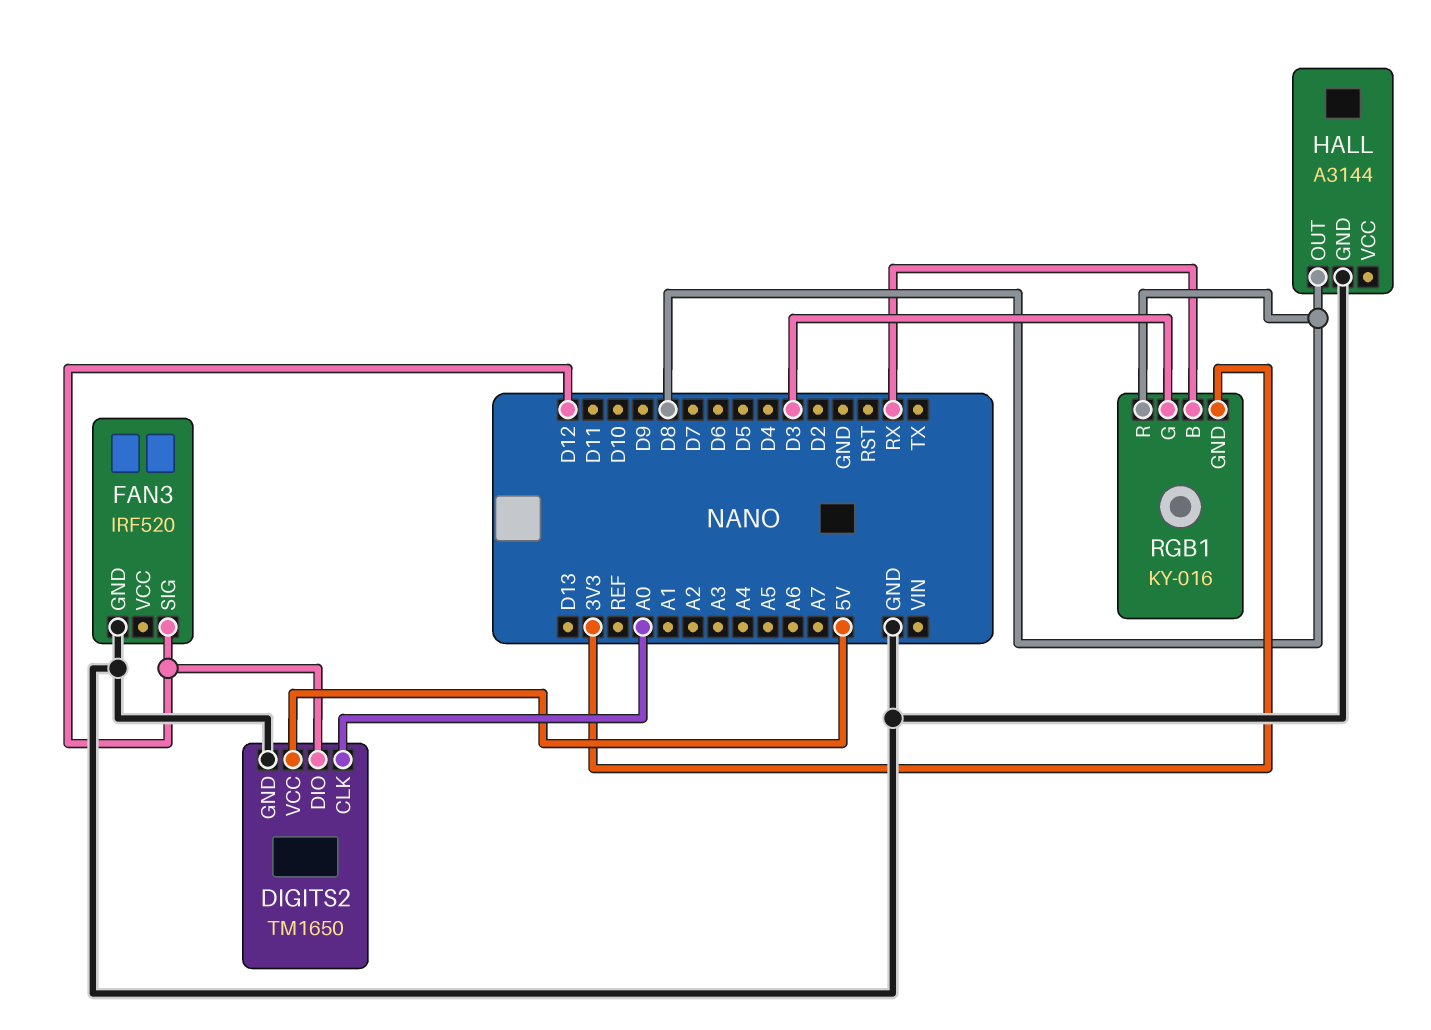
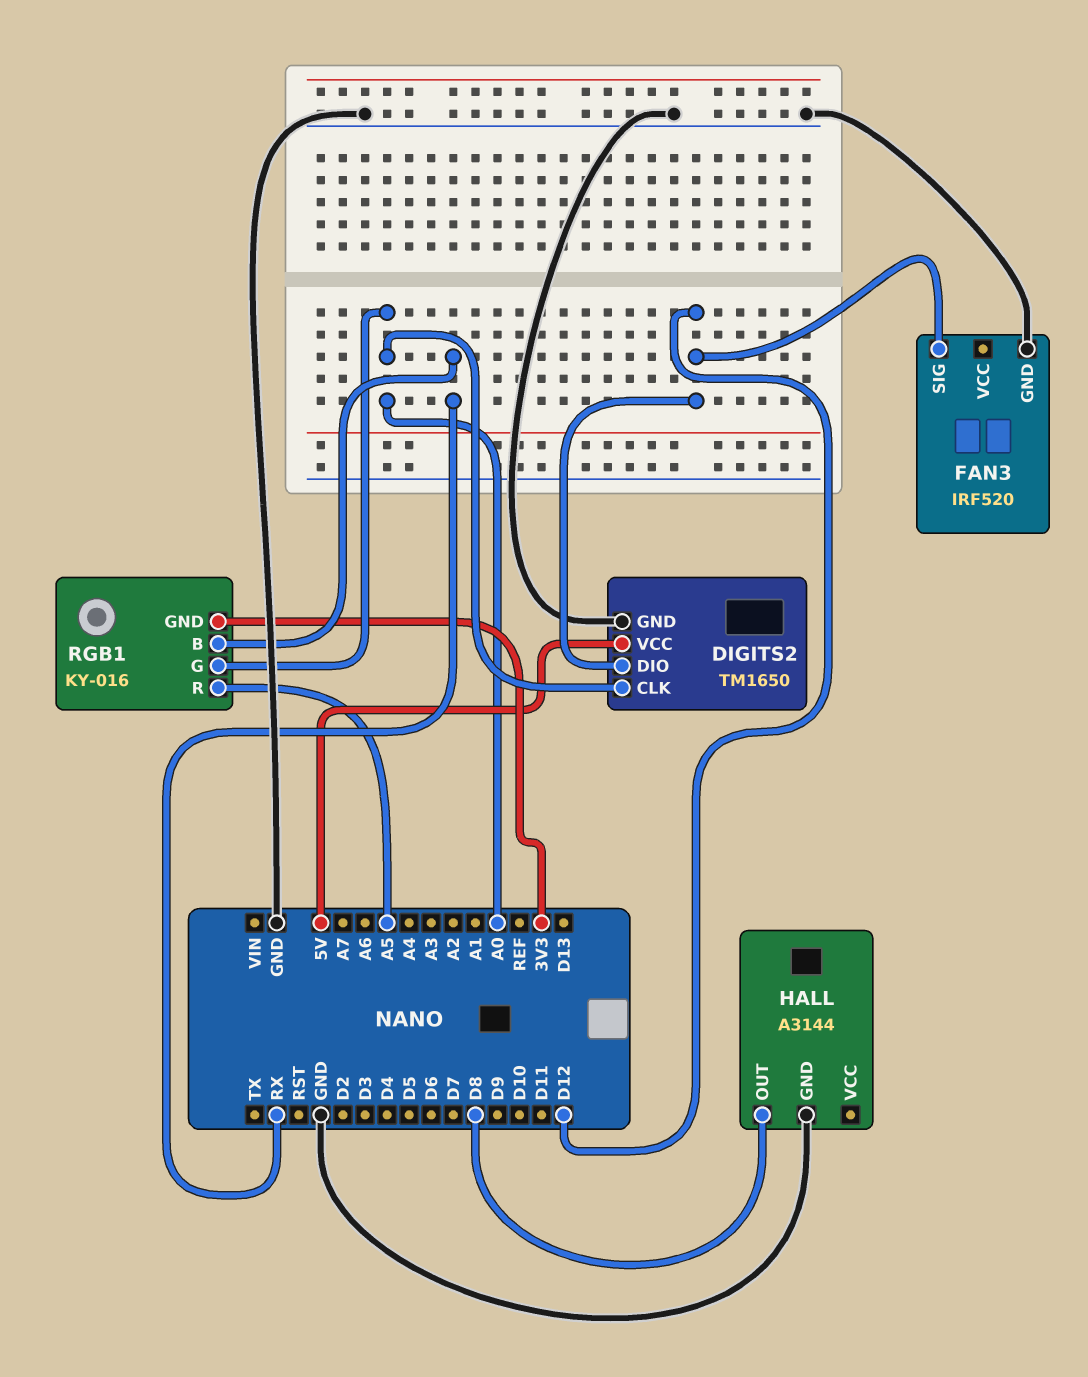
RGB1 pin G: D3 -> A0
RGB1 pin R: D8 -> A5

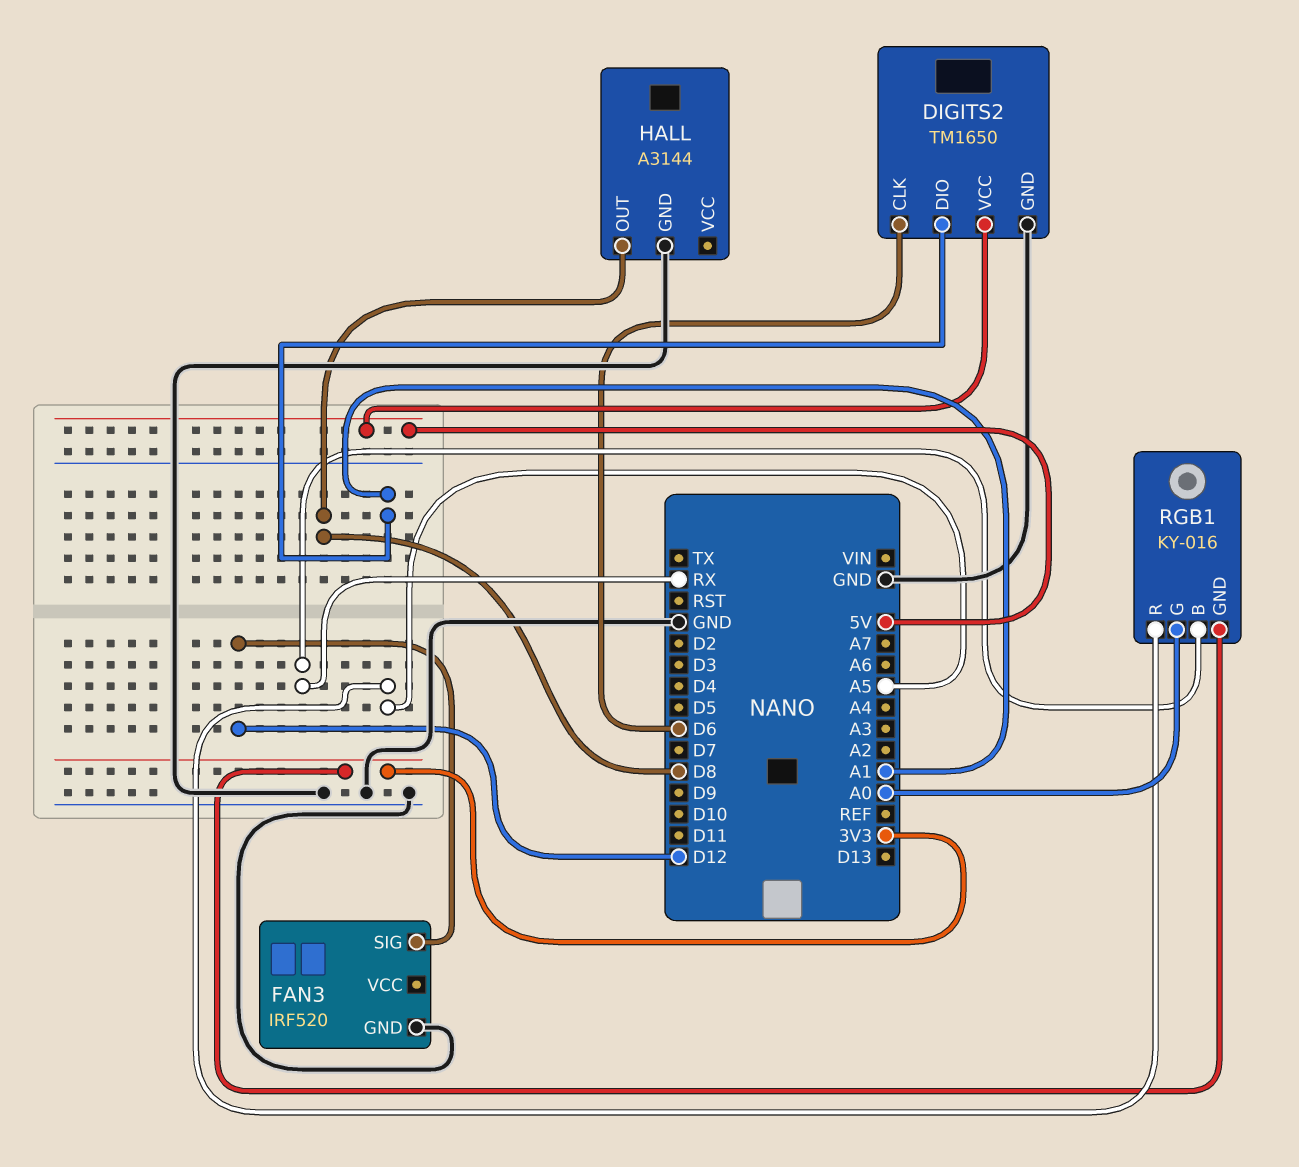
DIGITS2 pin CLK: A0 -> D6
DIGITS2 pin DIO: D12 -> A1

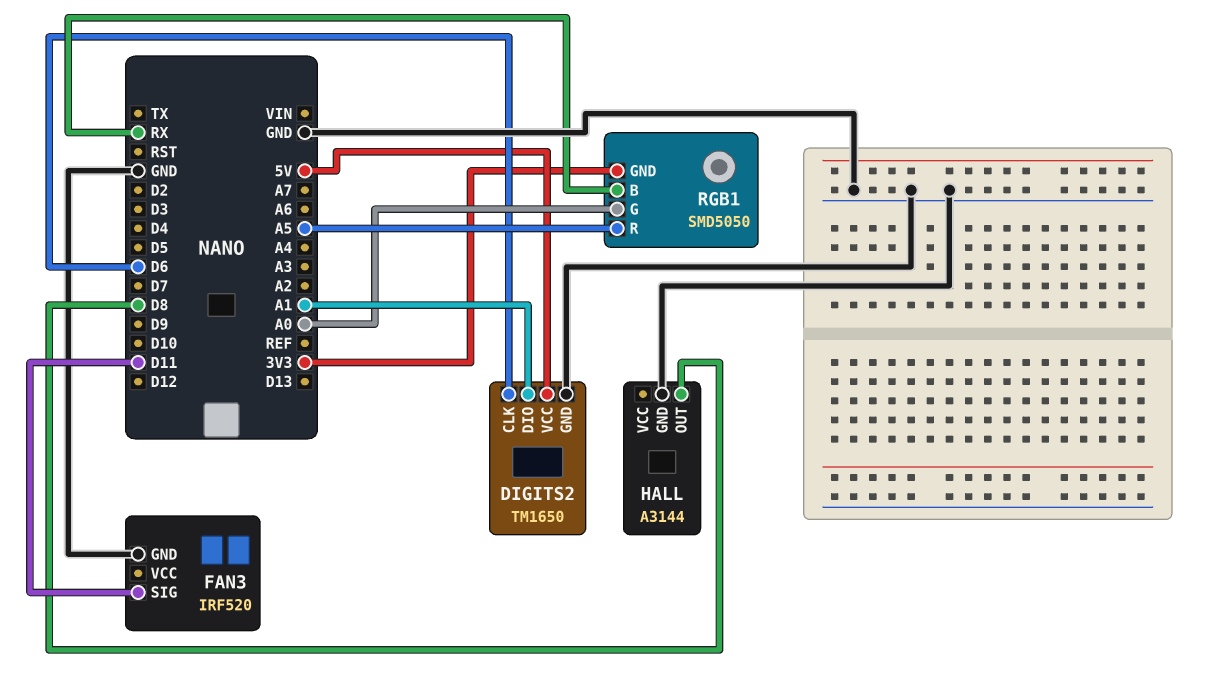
FAN3 pin SIG: D12 -> D11
RGB1: KY-016 -> SMD5050

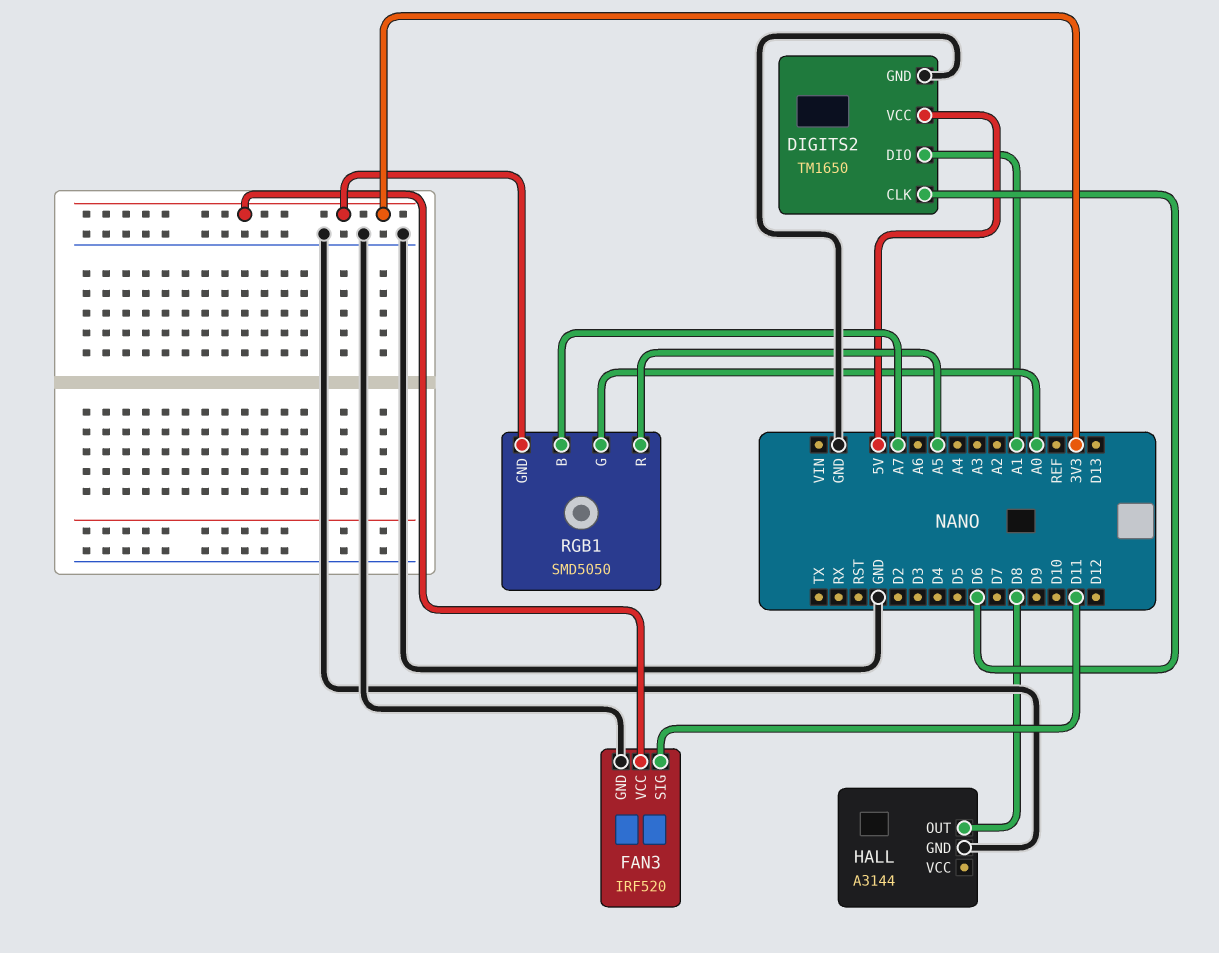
FAN3 pin VCC: none -> 3V3
RGB1 pin B: RX -> A7

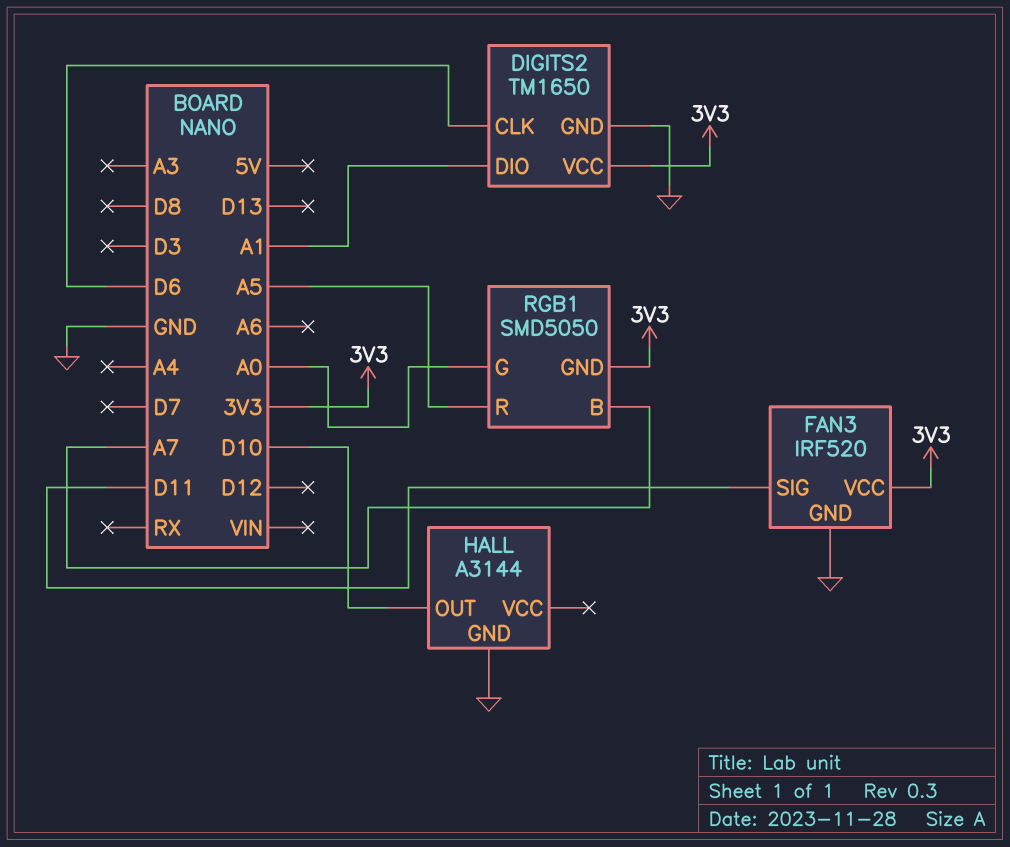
DIGITS2 pin VCC: 5V -> 3V3
HALL pin OUT: D8 -> D10

